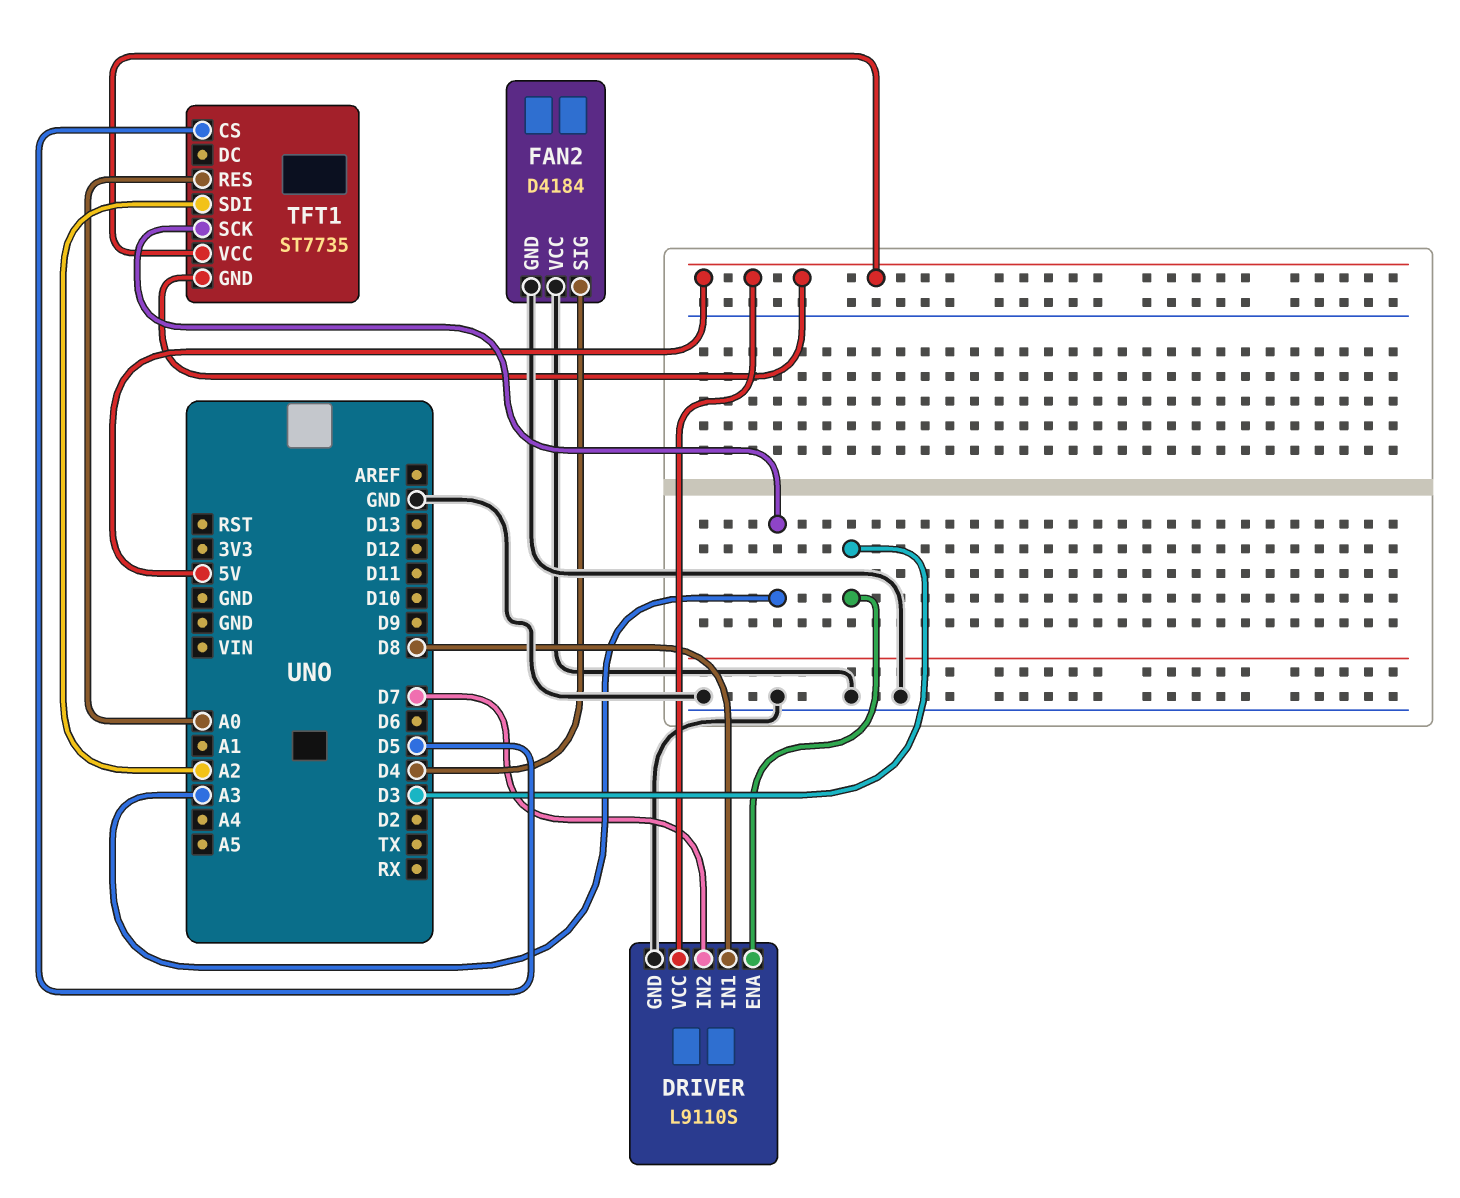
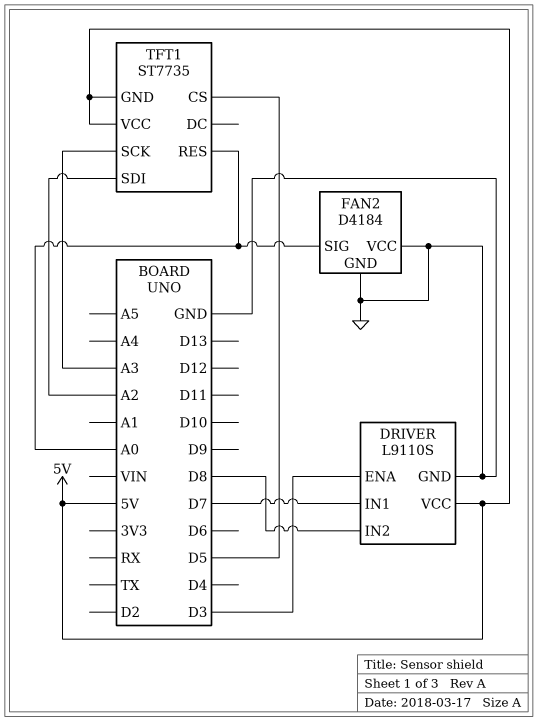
DRIVER pin IN1: D8 -> D7
DRIVER pin IN2: D7 -> D8
FAN2 pin SIG: D4 -> A0

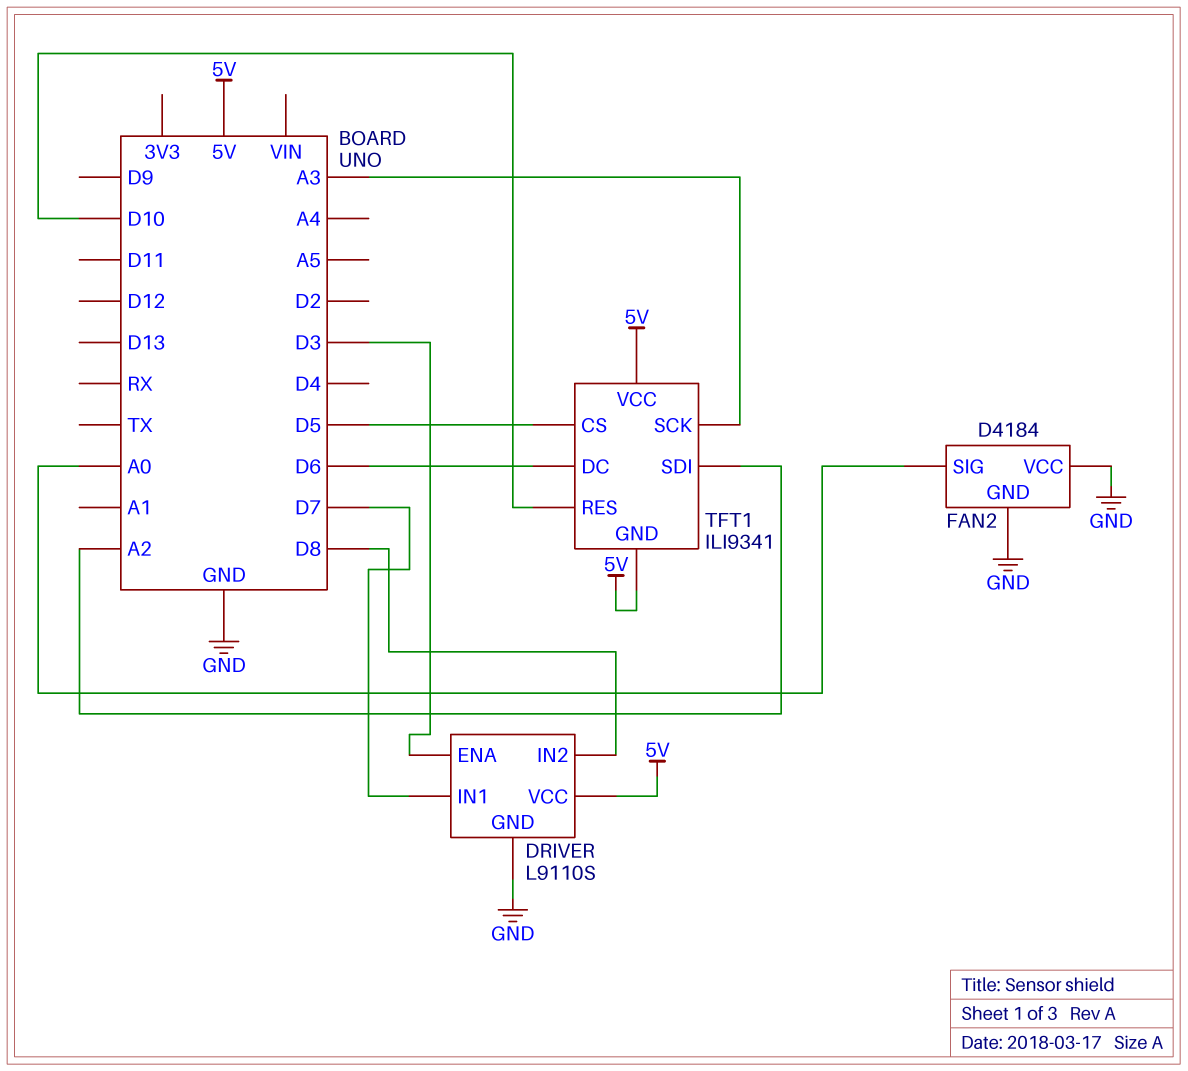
TFT1: ST7735 -> ILI9341
TFT1 pin DC: none -> D6
TFT1 pin RES: A0 -> D10

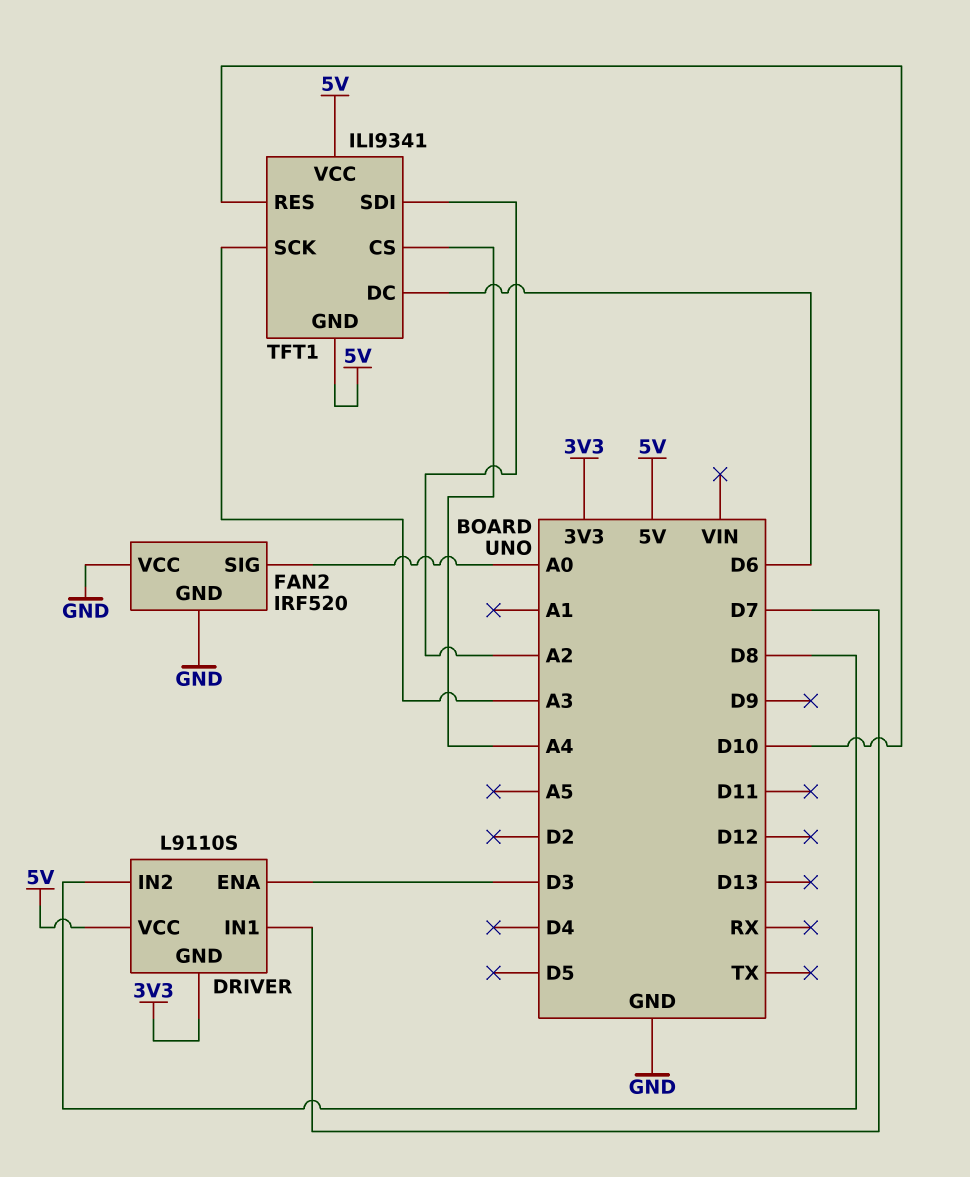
DRIVER pin GND: GND -> 3V3
FAN2: D4184 -> IRF520
TFT1 pin CS: D5 -> A4

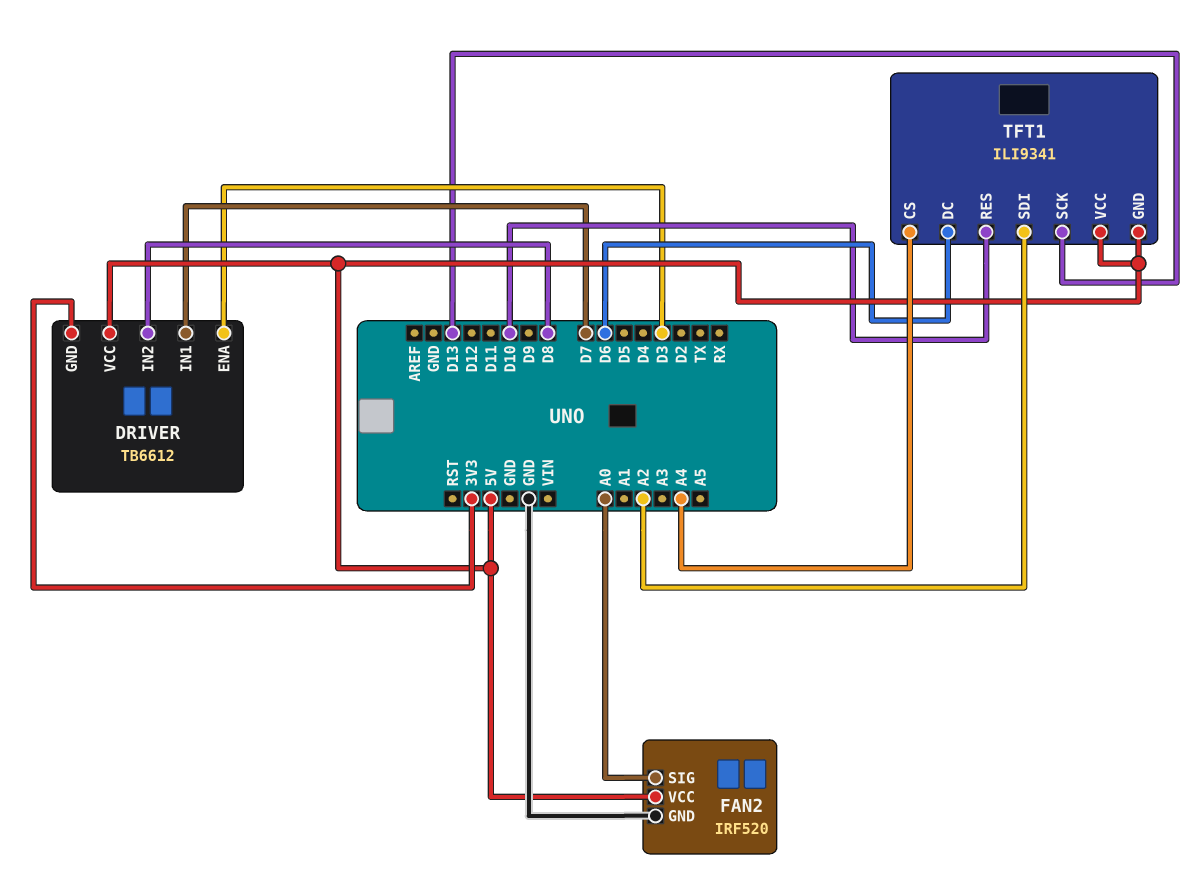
DRIVER: L9110S -> TB6612
FAN2 pin VCC: GND -> 5V
TFT1 pin SCK: A3 -> D13

